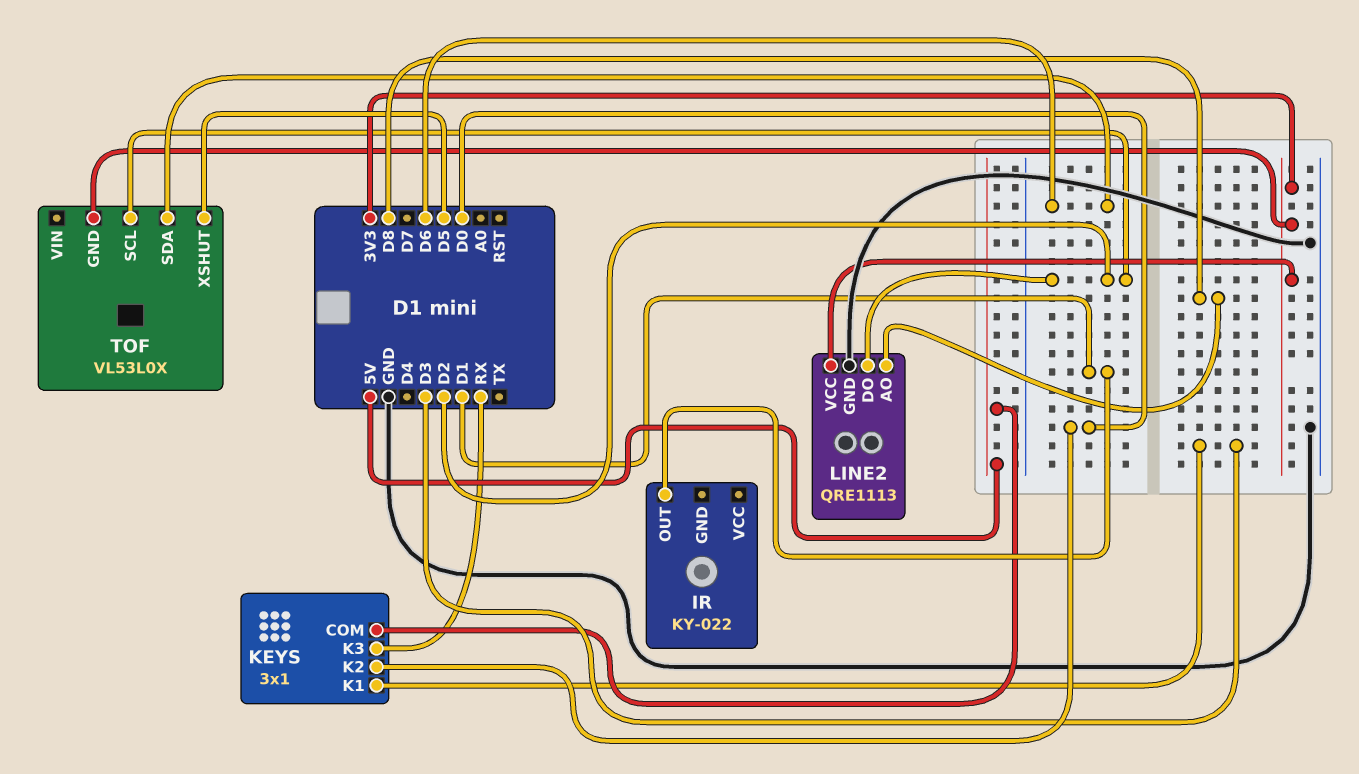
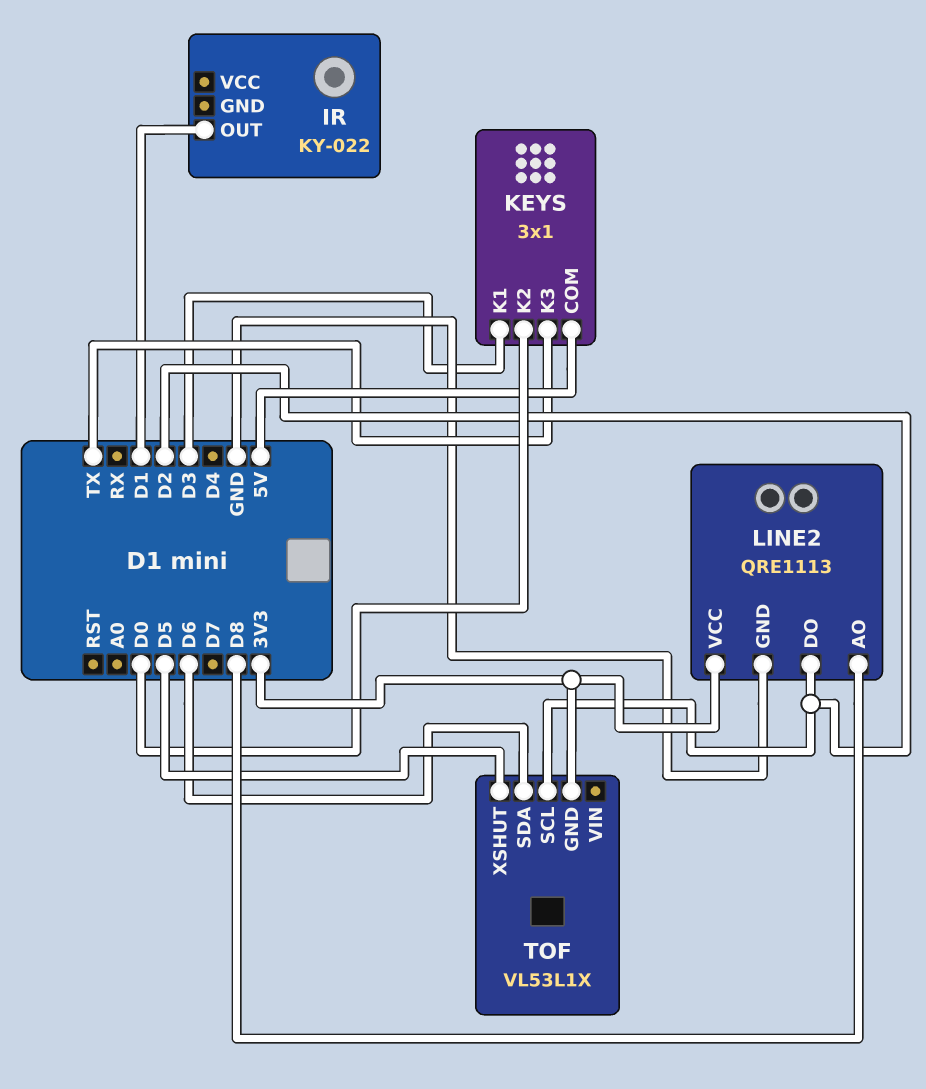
KEYS pin K3: RX -> TX
TOF: VL53L0X -> VL53L1X

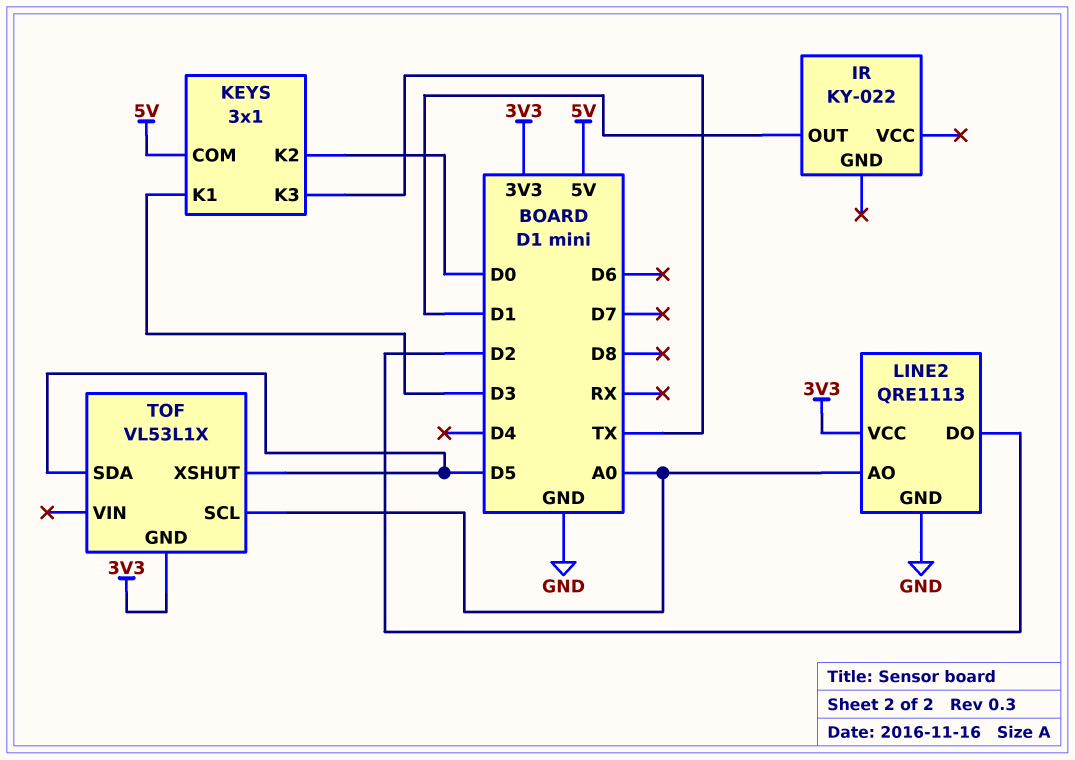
LINE2 pin AO: D8 -> A0
TOF pin SCL: D2 -> A0
TOF pin SDA: D6 -> D5

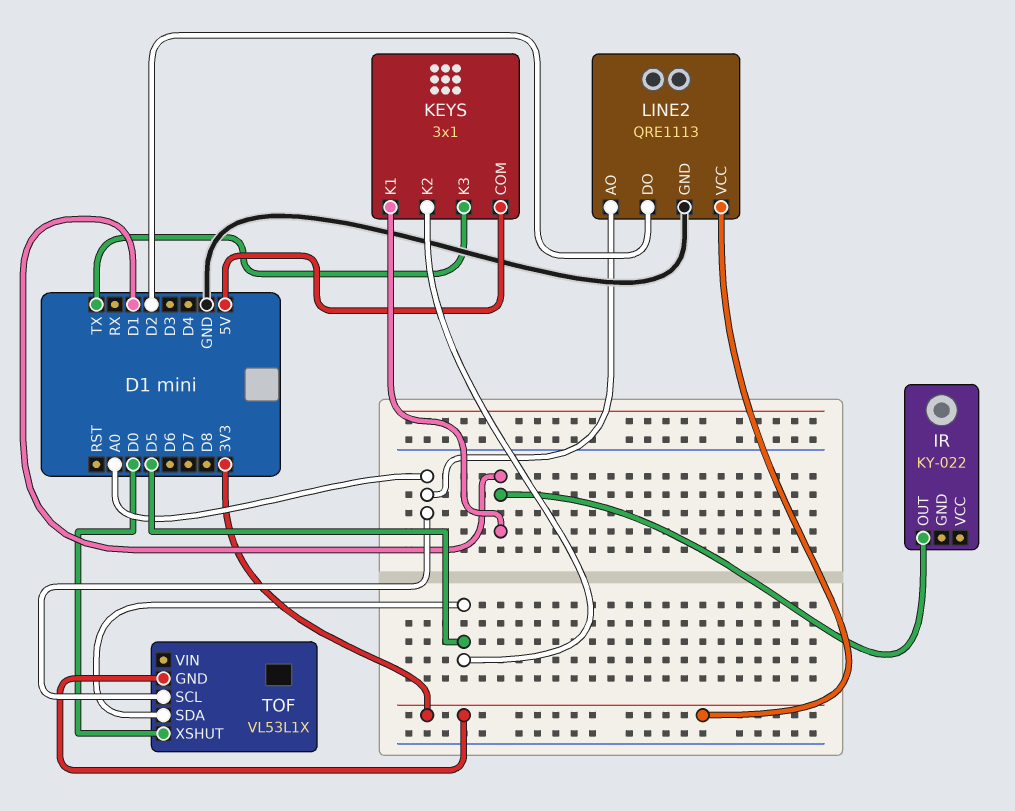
KEYS pin K1: D3 -> D1
KEYS pin K2: D0 -> D5
TOF pin XSHUT: D5 -> D0

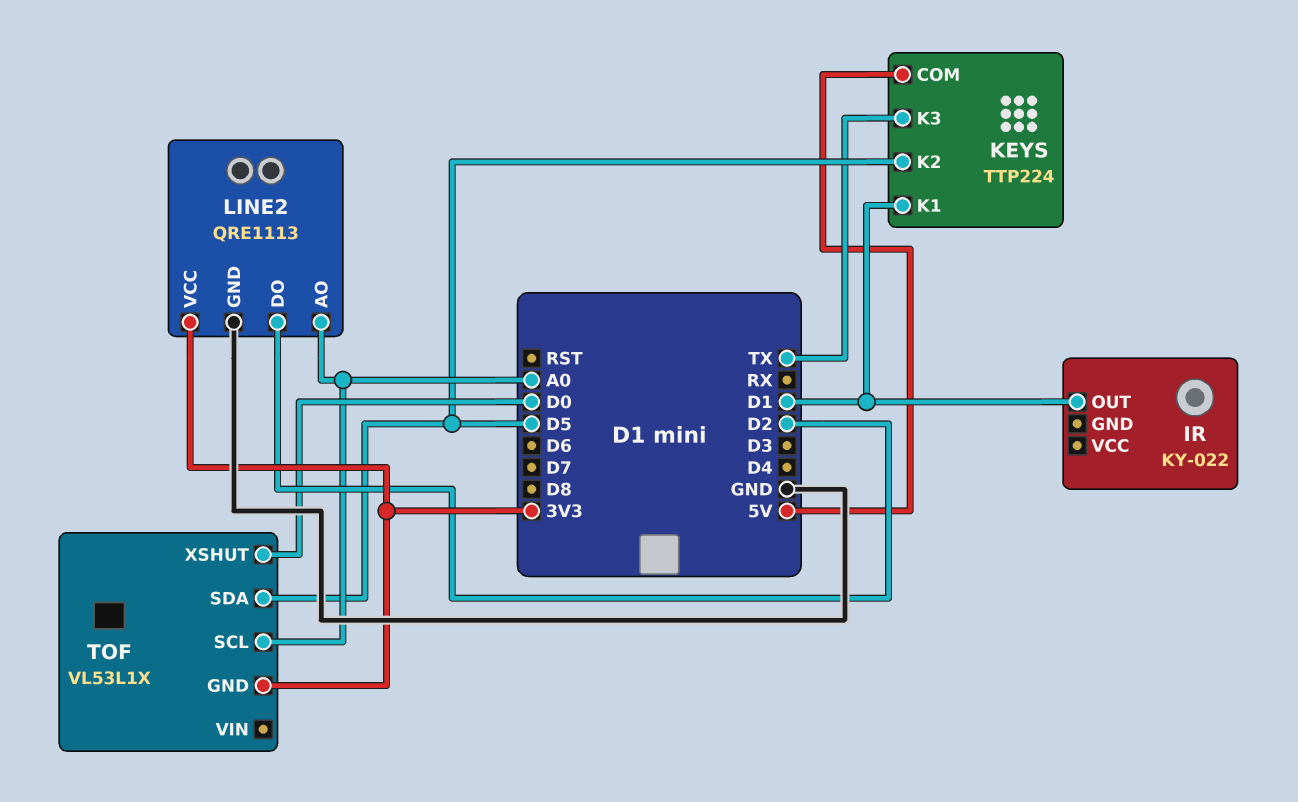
KEYS: 3x1 -> TTP224

